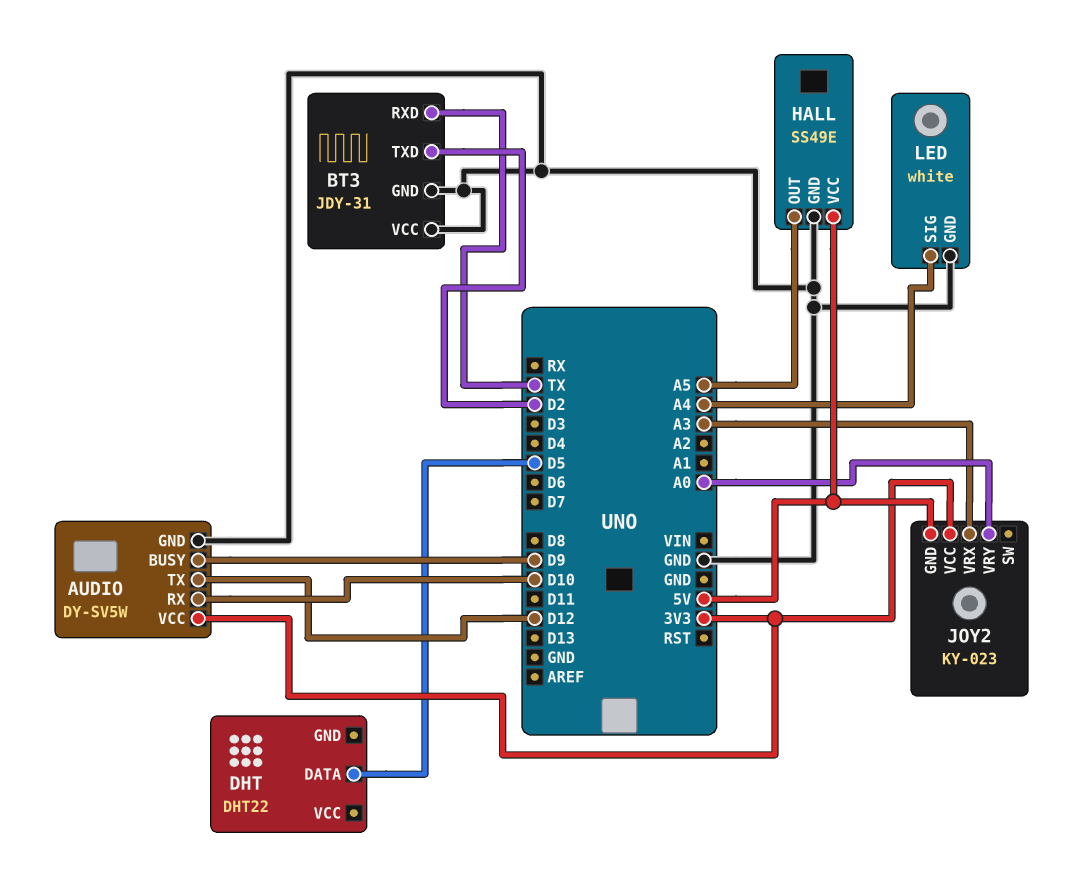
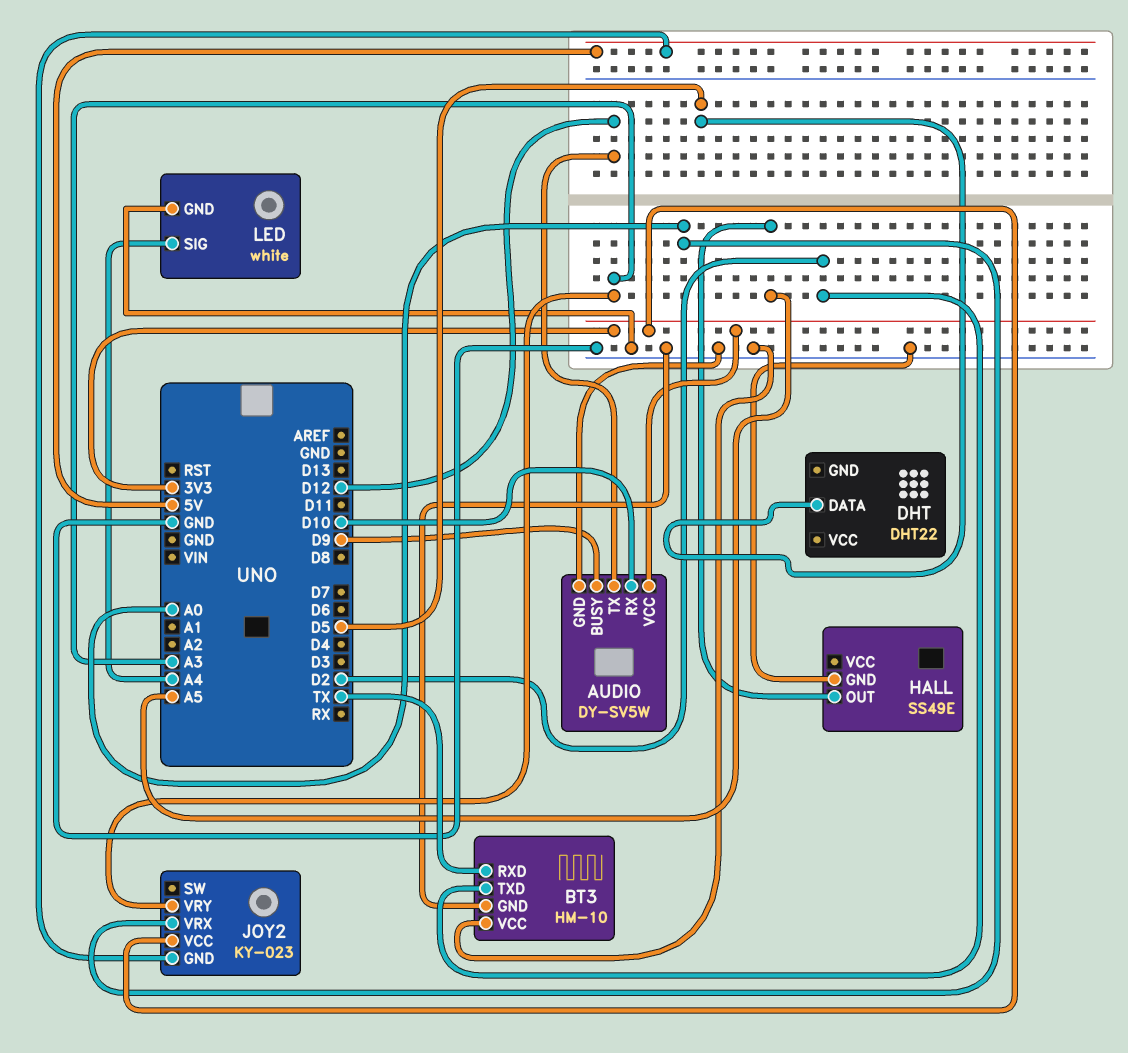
BT3: JDY-31 -> HM-10
HALL pin VCC: 5V -> none
JOY2 pin VRX: A3 -> A0
JOY2 pin VRY: A0 -> A3

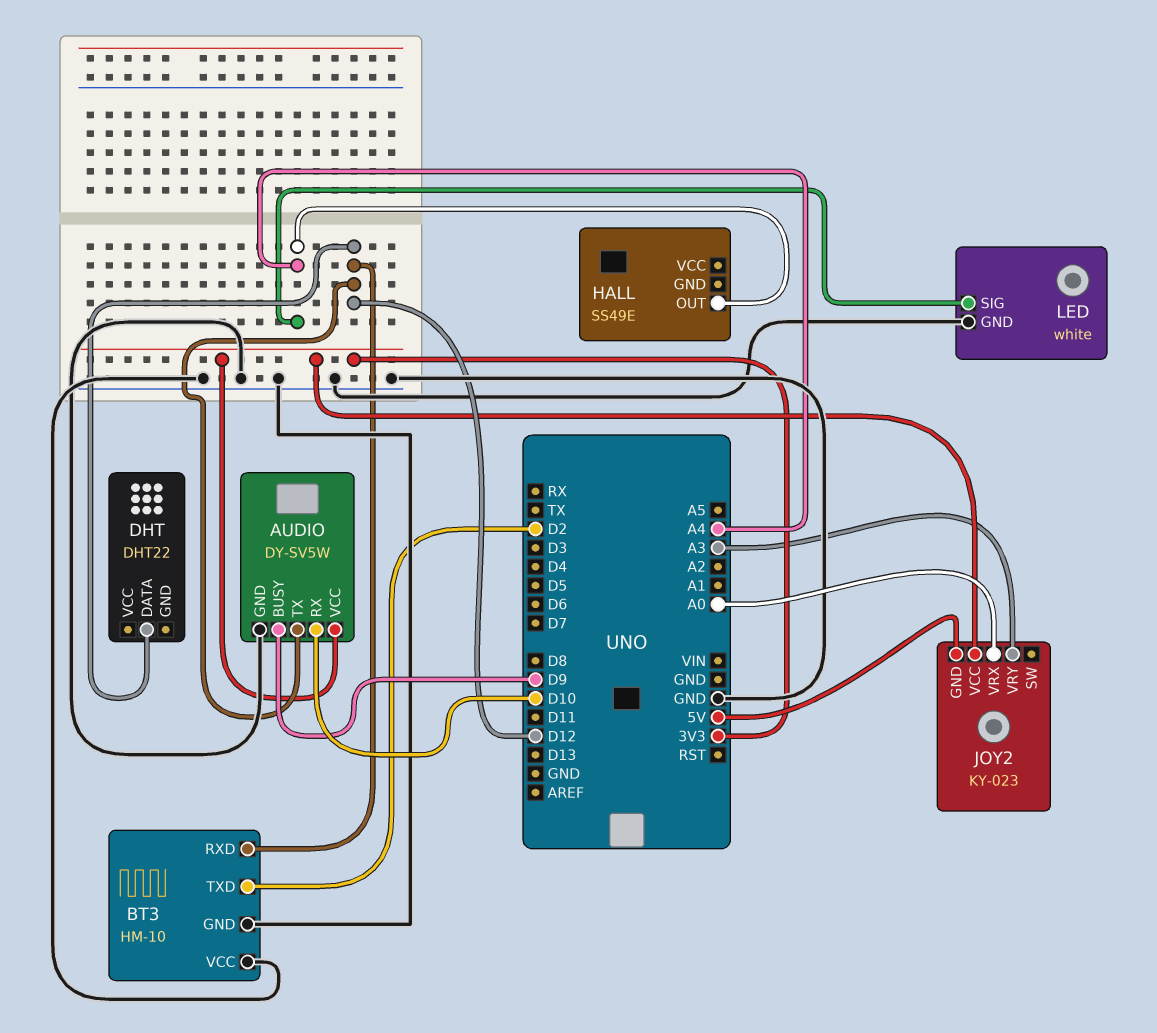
BT3 pin RXD: TX -> D12
DHT pin DATA: D5 -> D12
HALL pin GND: GND -> none
HALL pin OUT: A5 -> A4

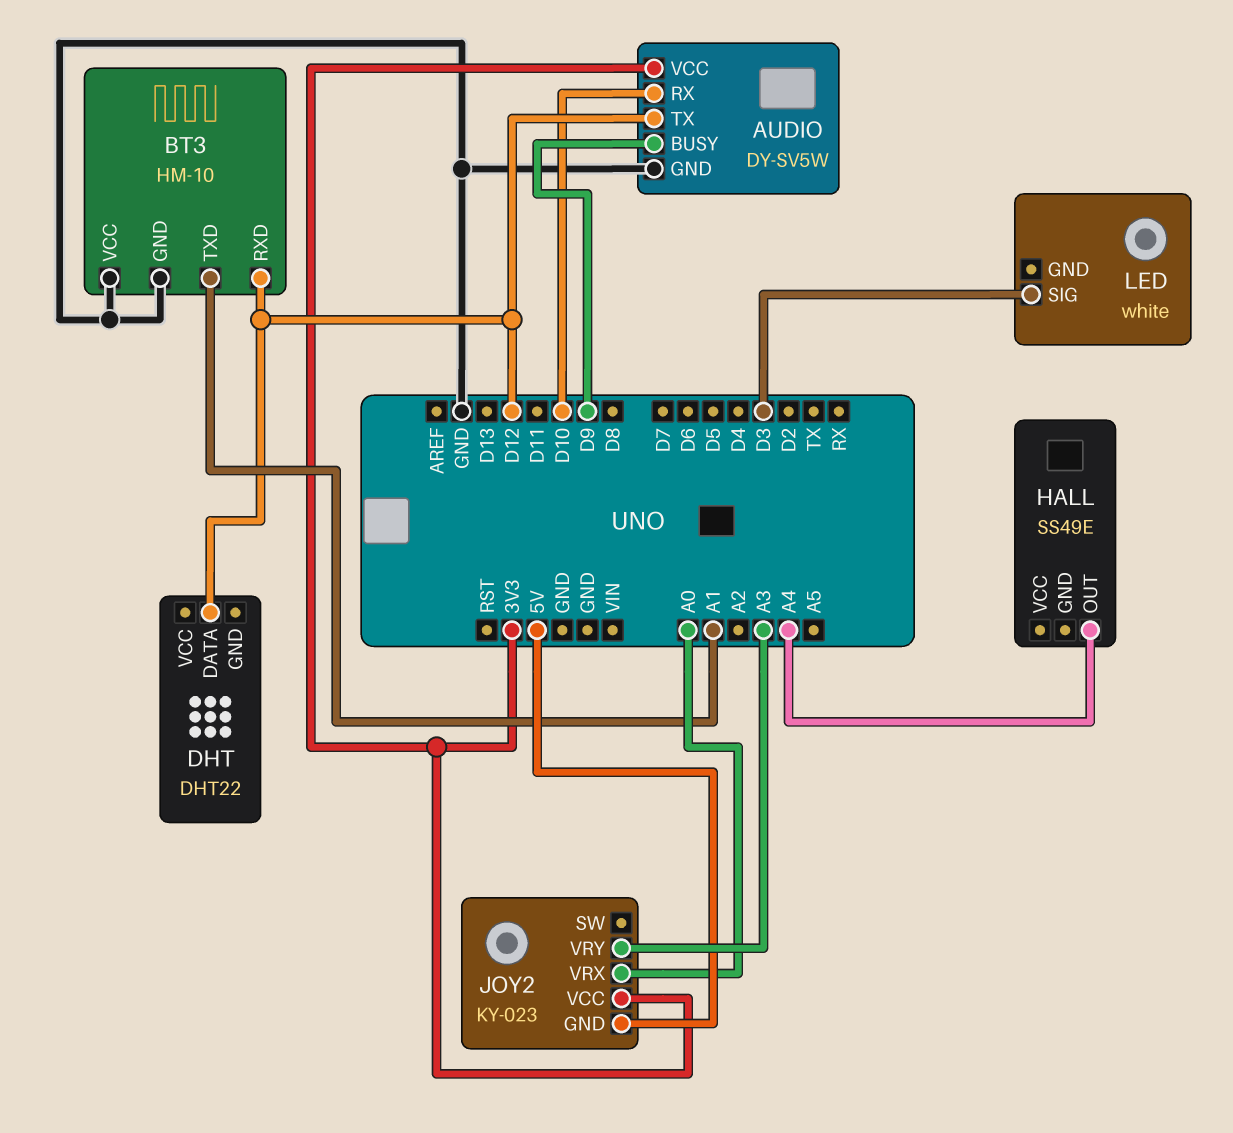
BT3 pin TXD: D2 -> A1
LED pin GND: GND -> none
LED pin SIG: A4 -> D3

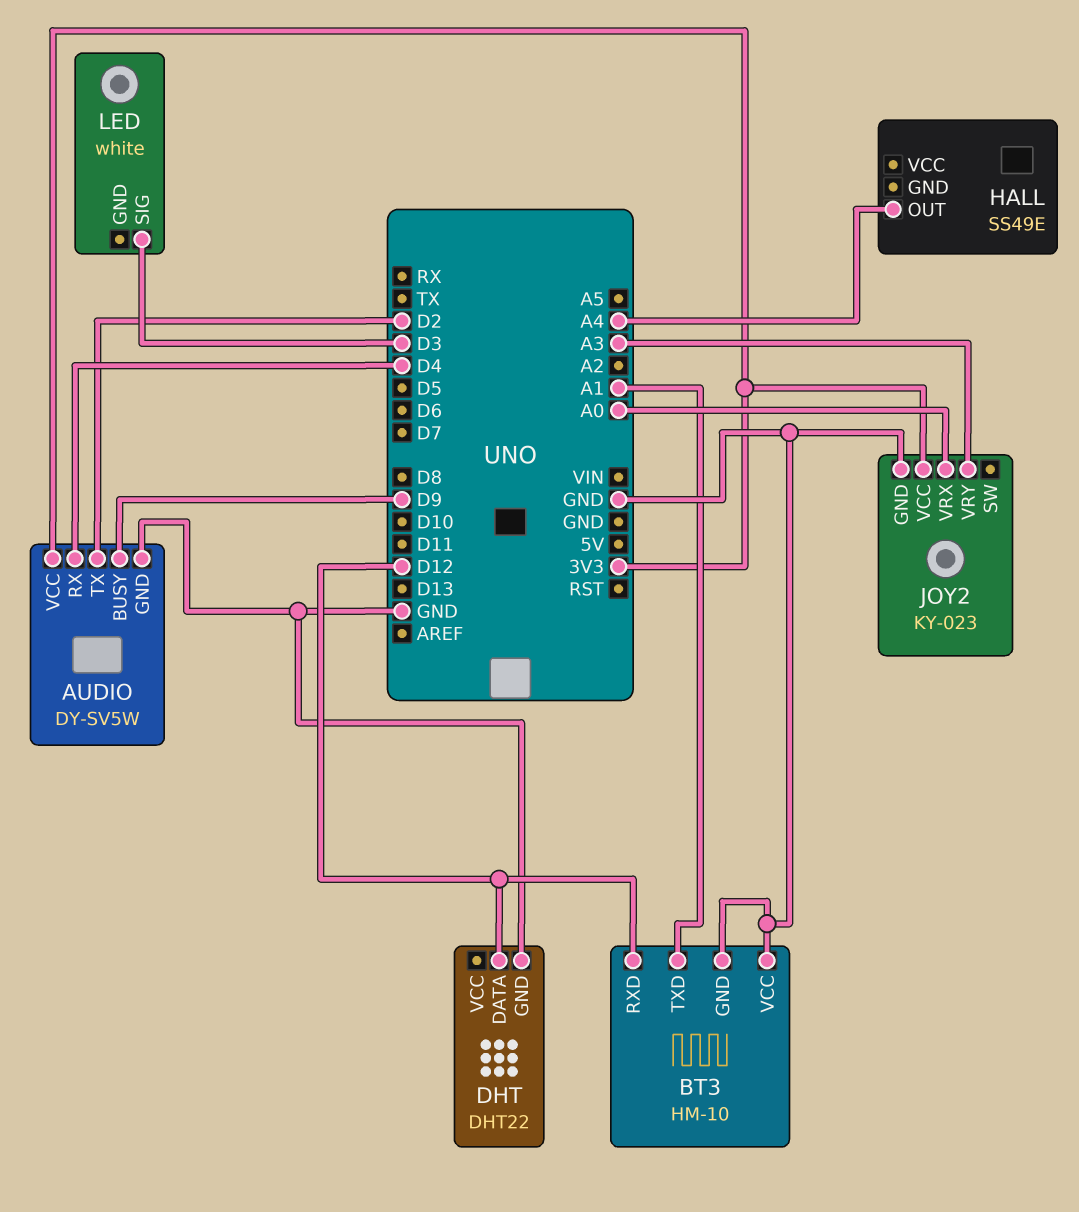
AUDIO pin RX: D10 -> D4
AUDIO pin TX: D12 -> D2
DHT pin GND: none -> GND
JOY2 pin GND: 5V -> GND

